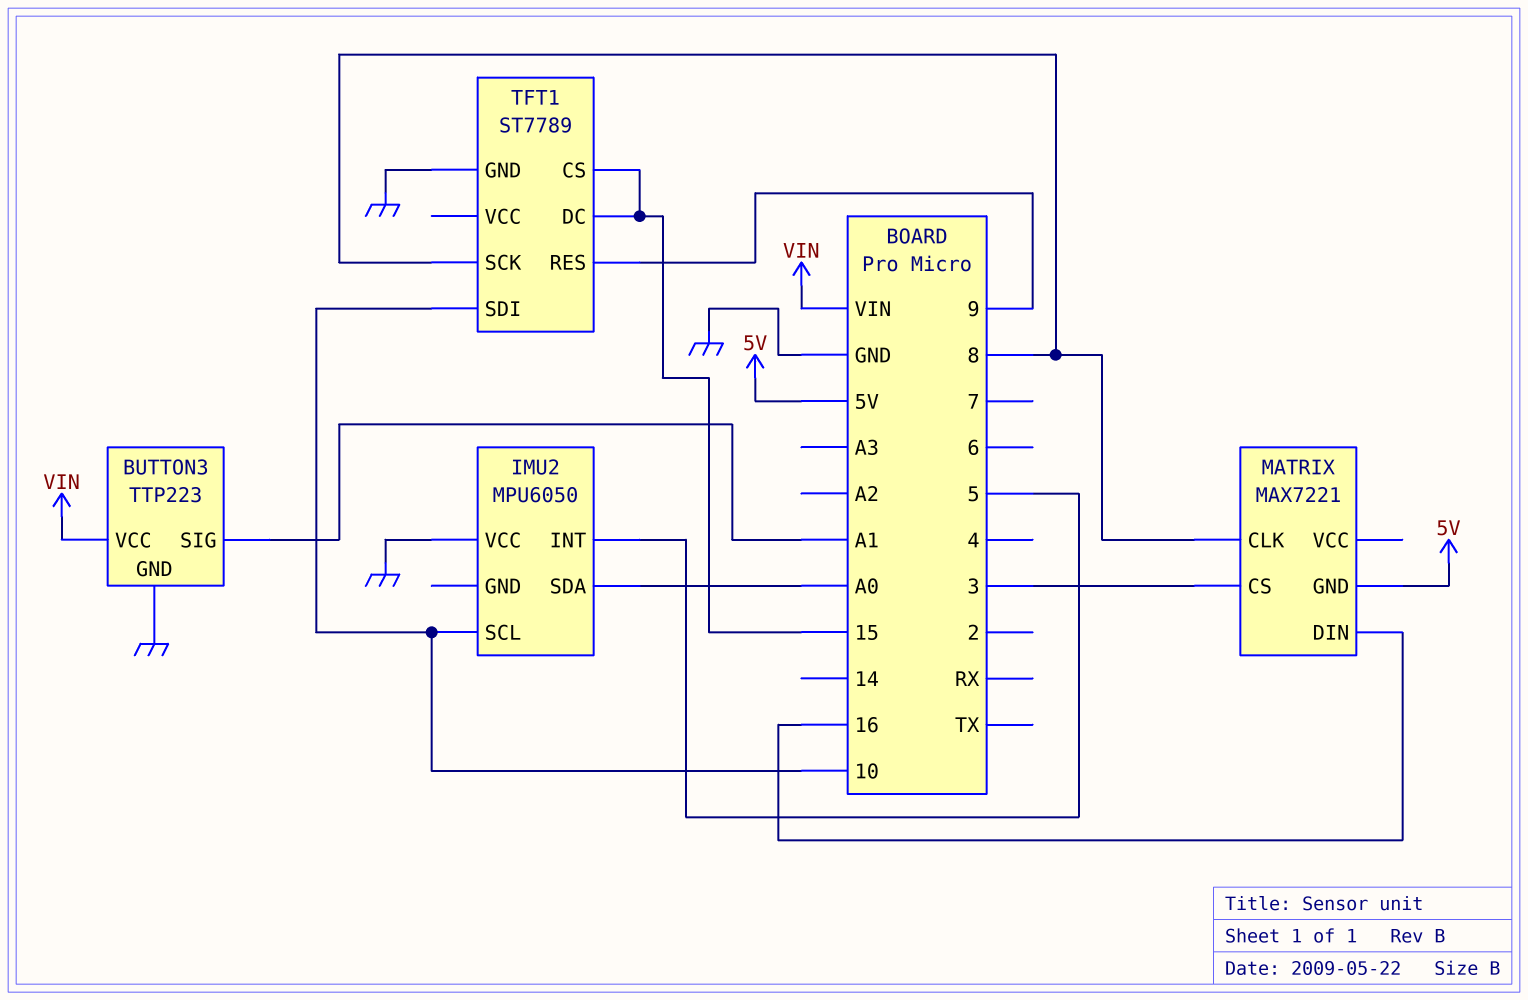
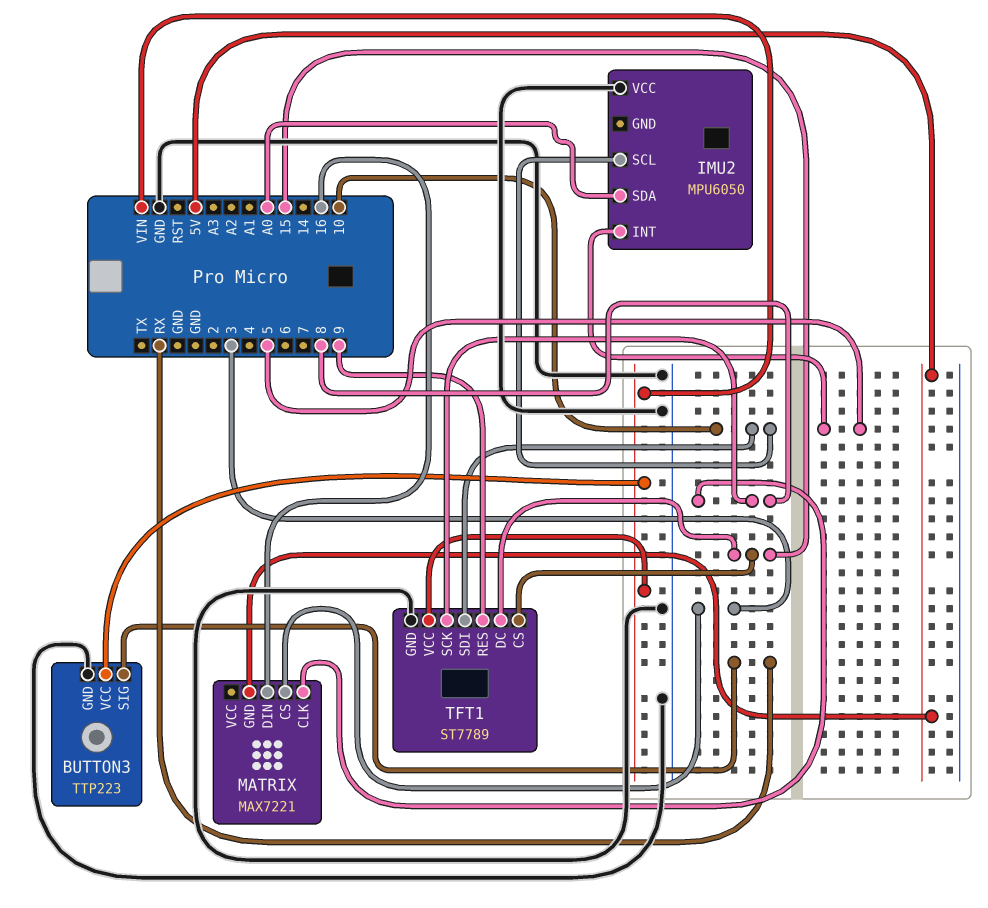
BUTTON3 pin SIG: A1 -> RX
TFT1 pin VCC: none -> VIN

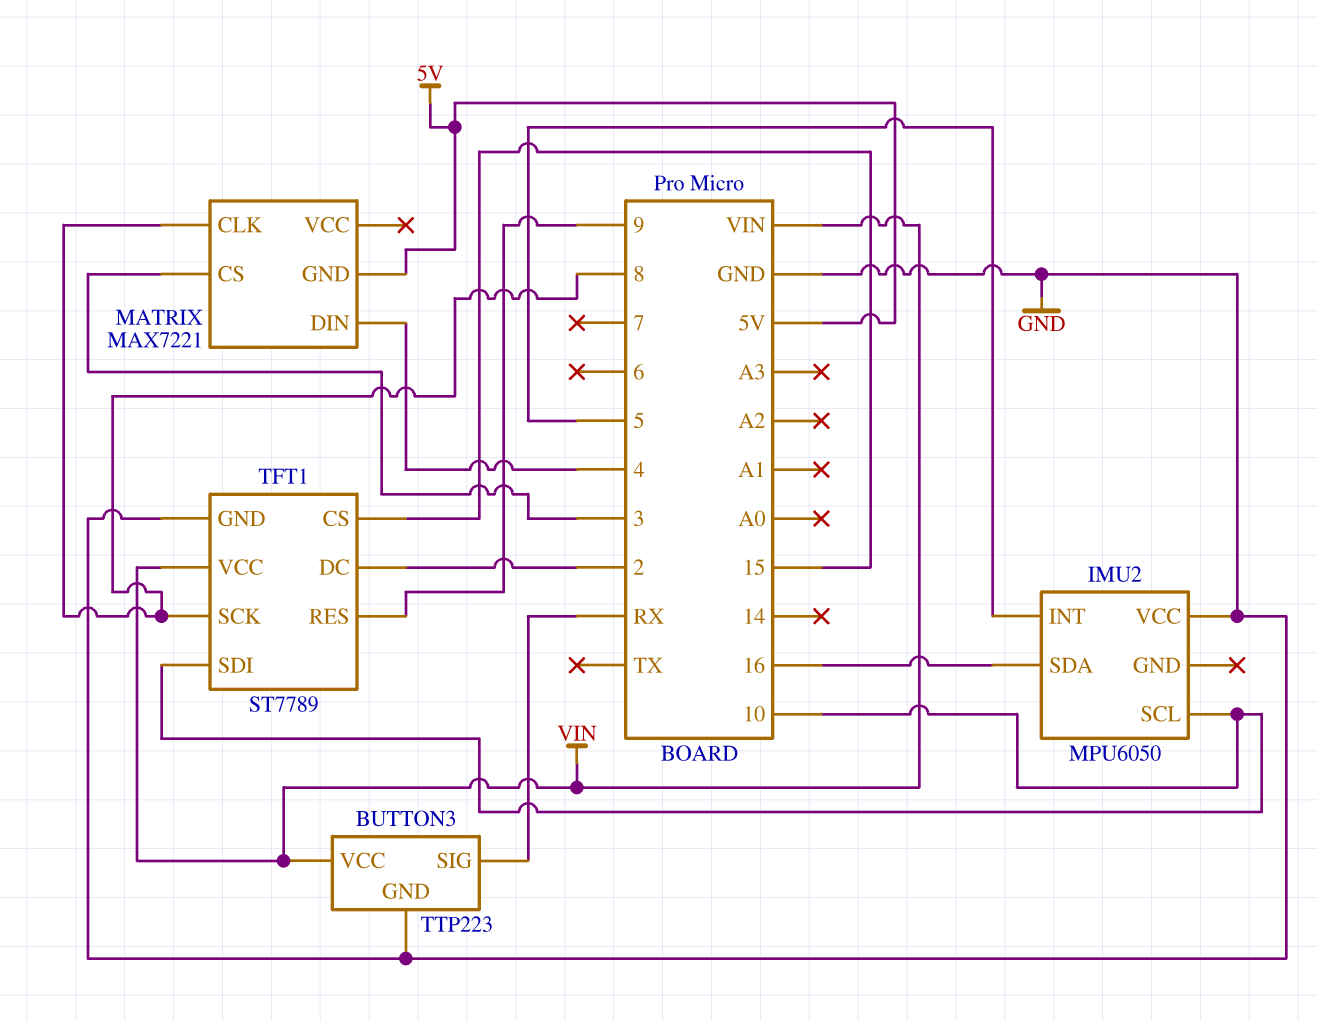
IMU2 pin SDA: A0 -> 16
MATRIX pin DIN: 16 -> 4
TFT1 pin DC: 15 -> 2

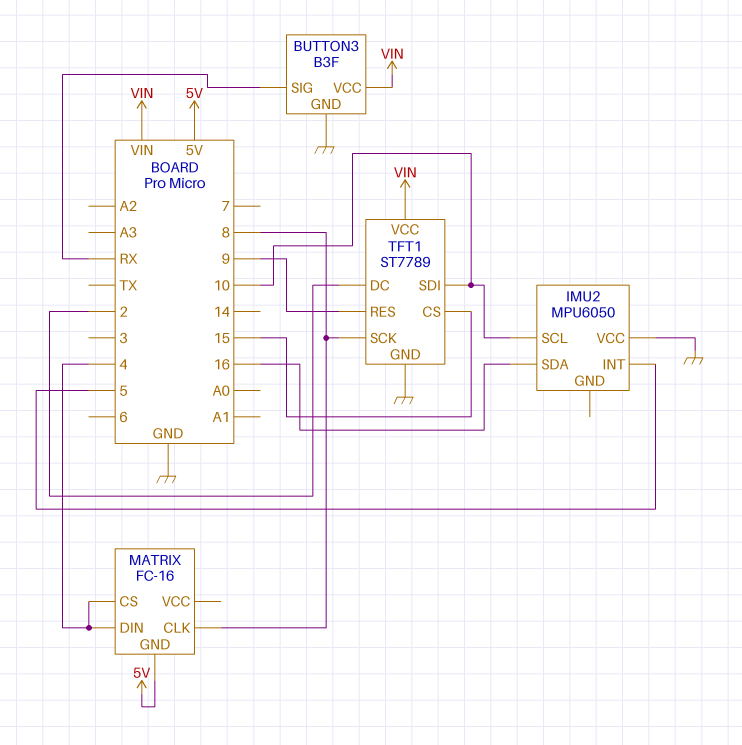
BUTTON3: TTP223 -> B3F
MATRIX: MAX7221 -> FC-16
MATRIX pin CS: 3 -> 4

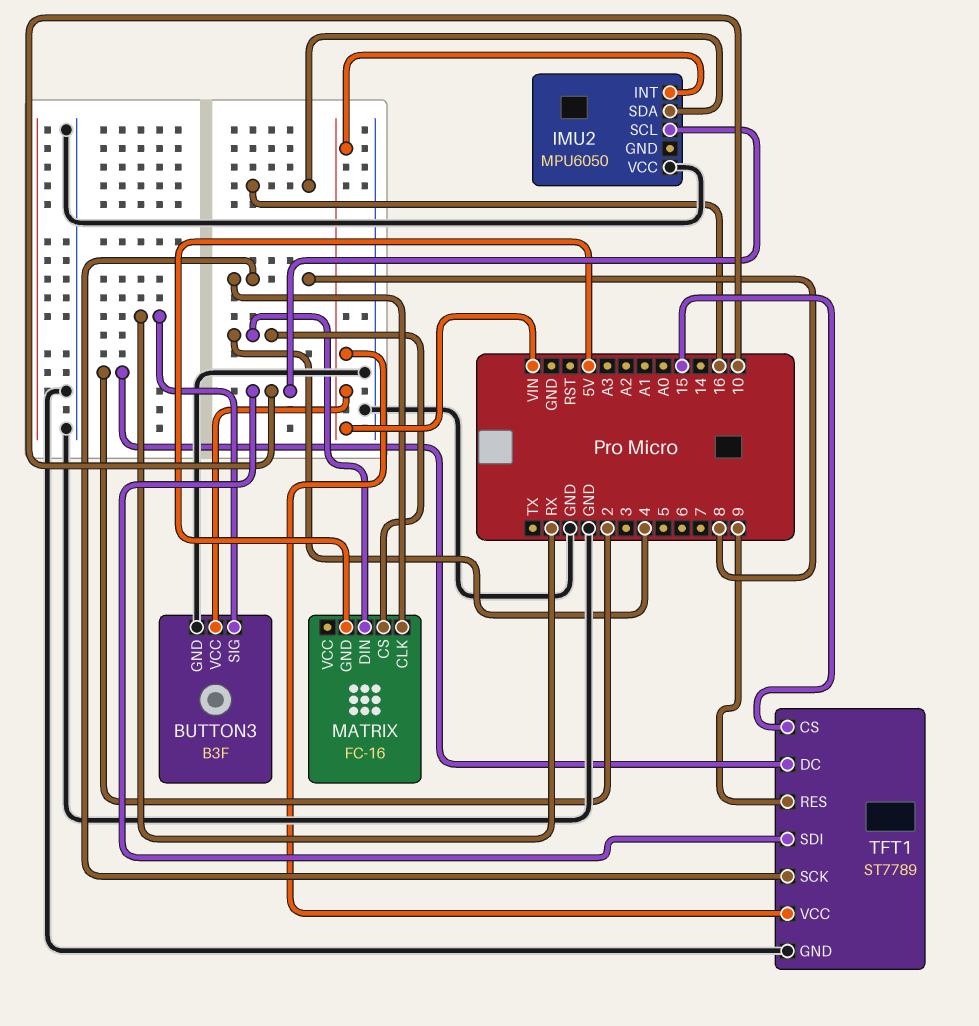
IMU2 pin INT: 5 -> VIN

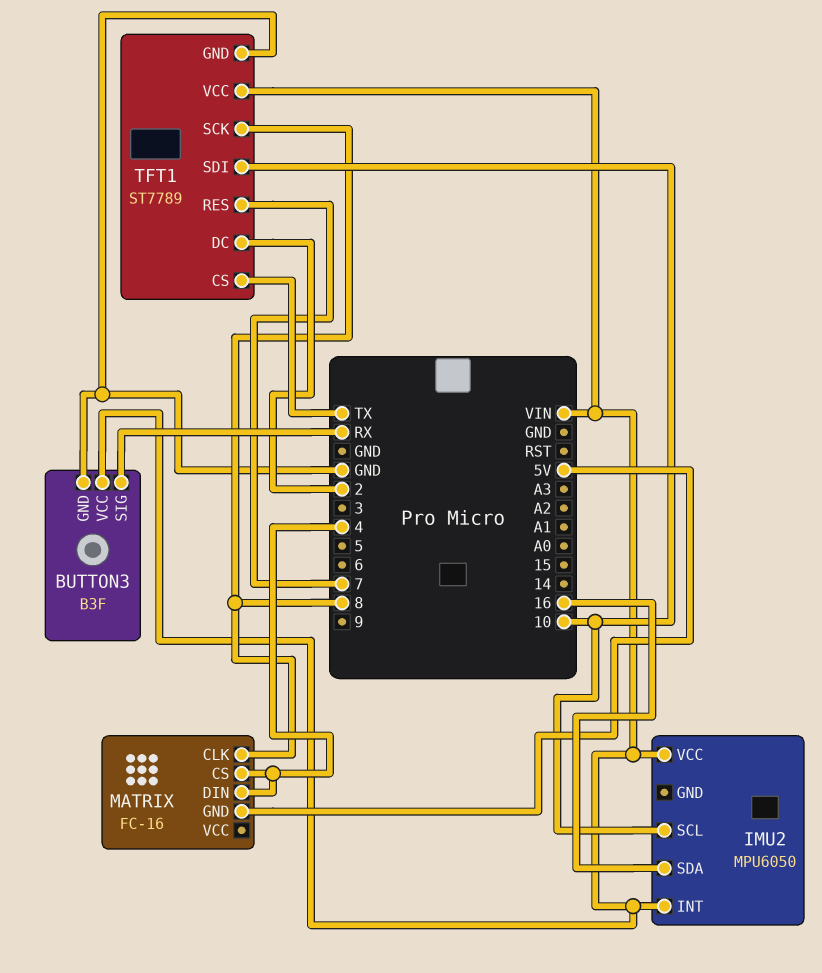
IMU2 pin VCC: GND -> VIN
TFT1 pin CS: 15 -> TX
TFT1 pin RES: 9 -> 7

